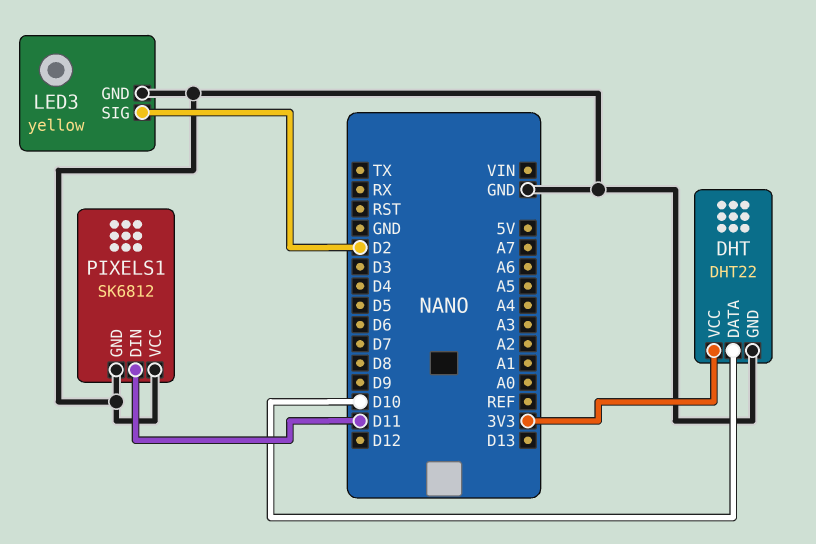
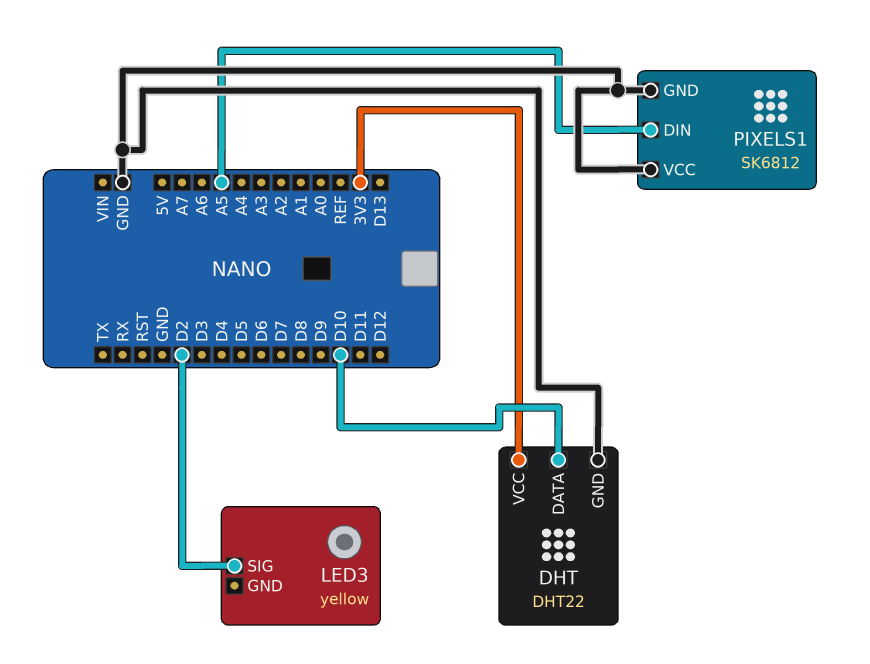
LED3 pin GND: GND -> none
PIXELS1 pin DIN: D11 -> A5

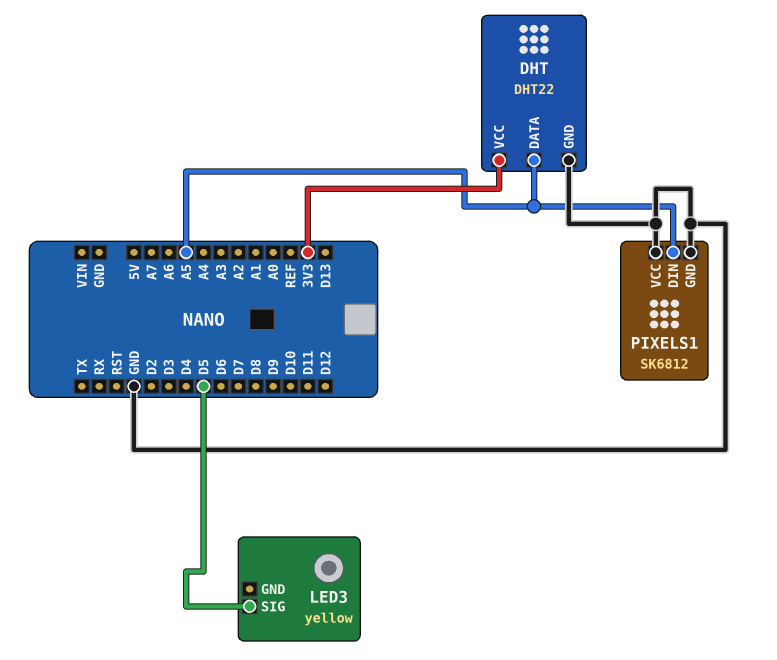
DHT pin DATA: D10 -> A5
LED3 pin SIG: D2 -> D5

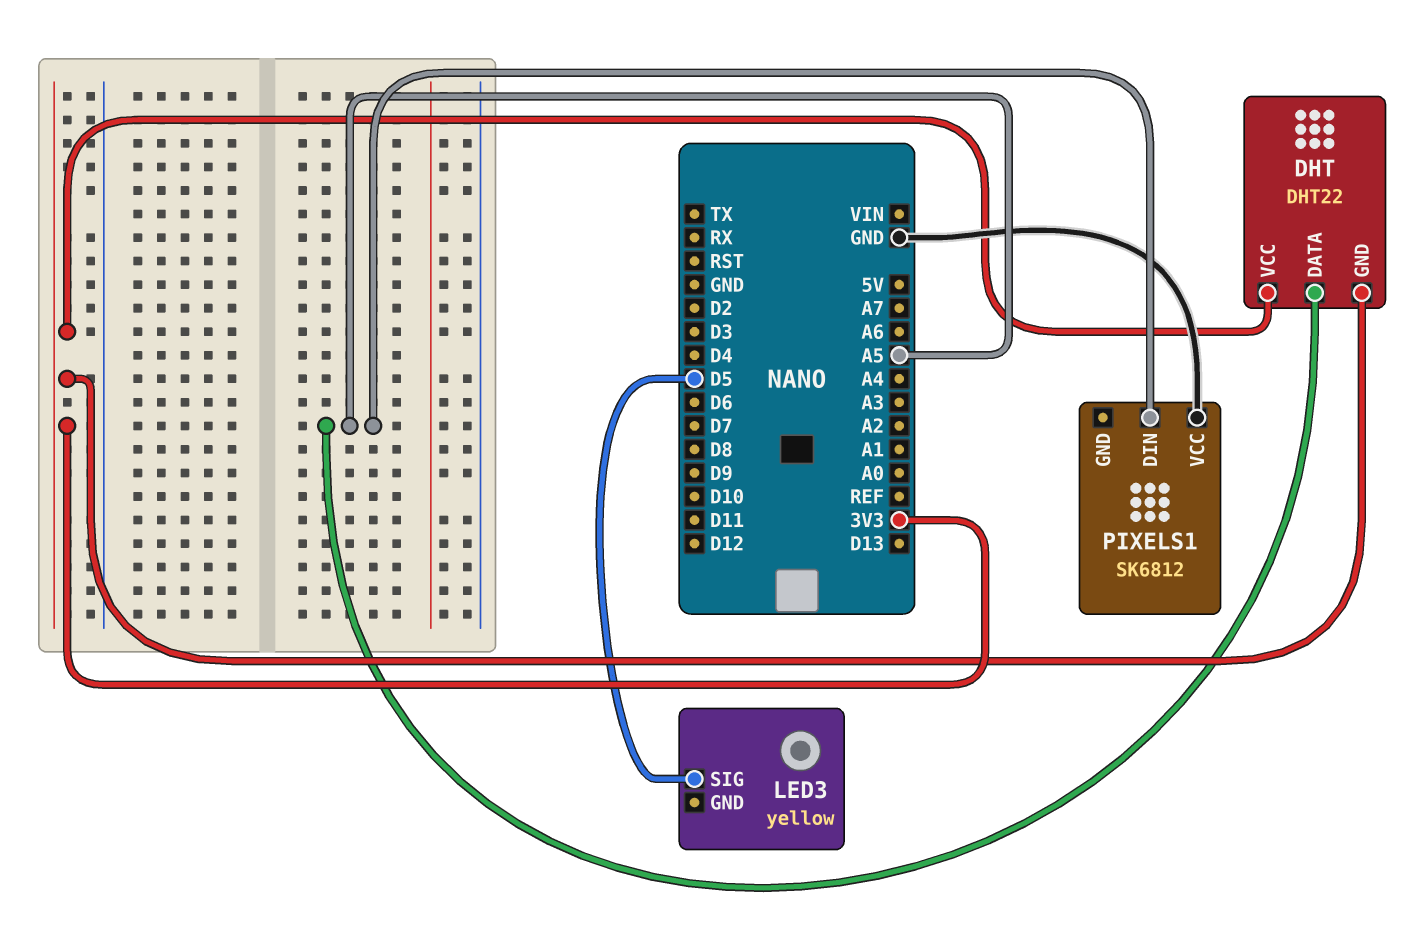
DHT pin GND: GND -> 3V3
PIXELS1 pin GND: GND -> none

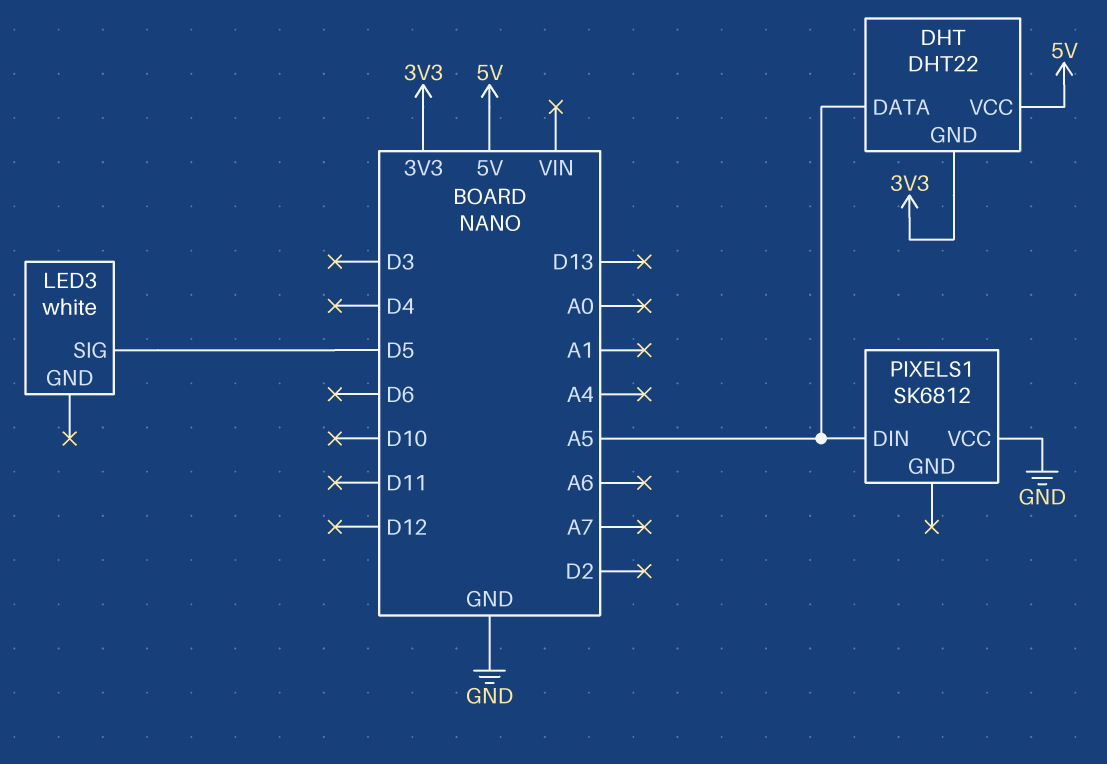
DHT pin VCC: 3V3 -> 5V
LED3: yellow -> white

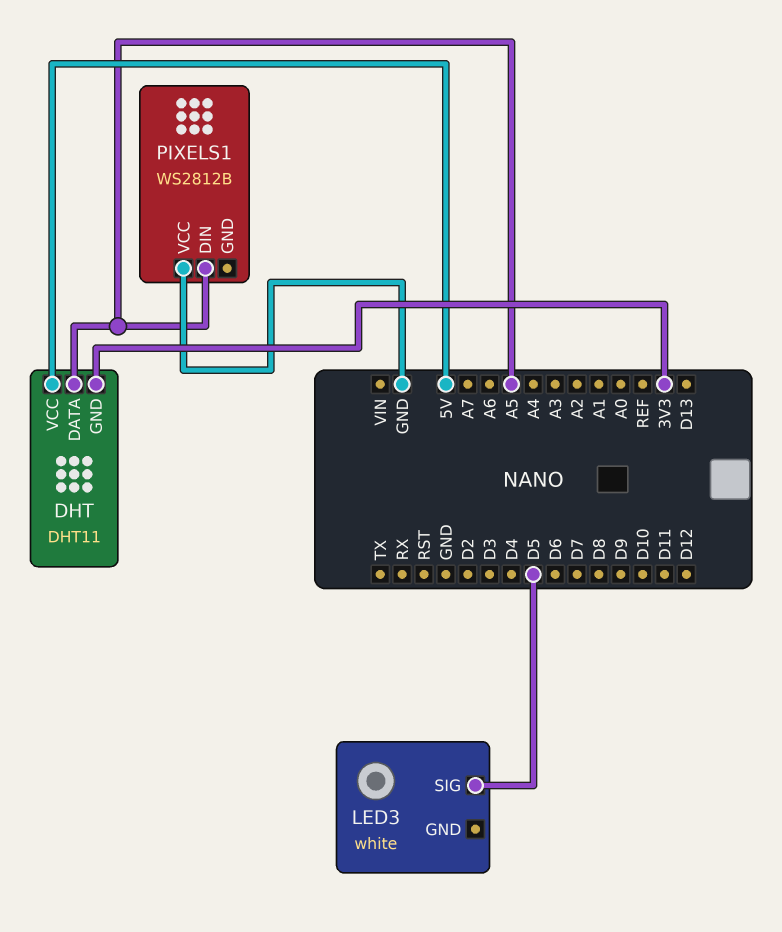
DHT: DHT22 -> DHT11
PIXELS1: SK6812 -> WS2812B

